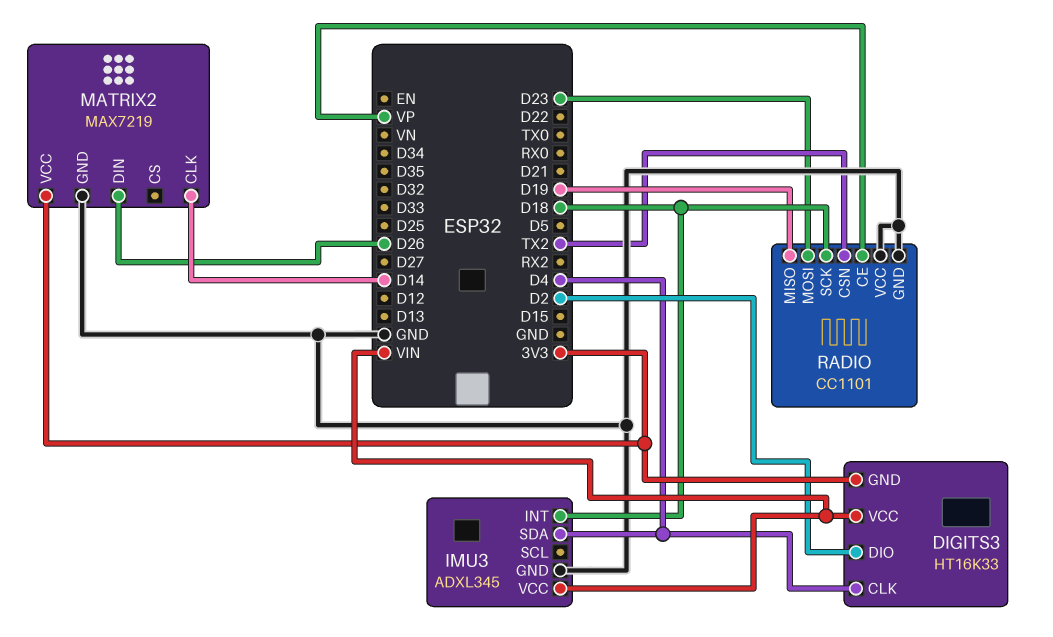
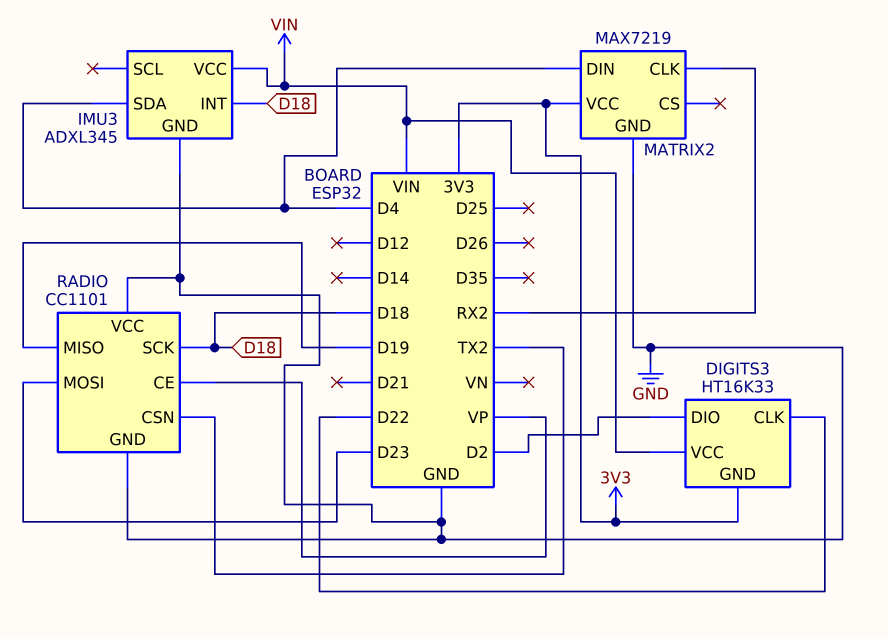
DIGITS3 pin CLK: D4 -> D22
MATRIX2 pin CLK: D14 -> RX2
MATRIX2 pin DIN: D26 -> D4

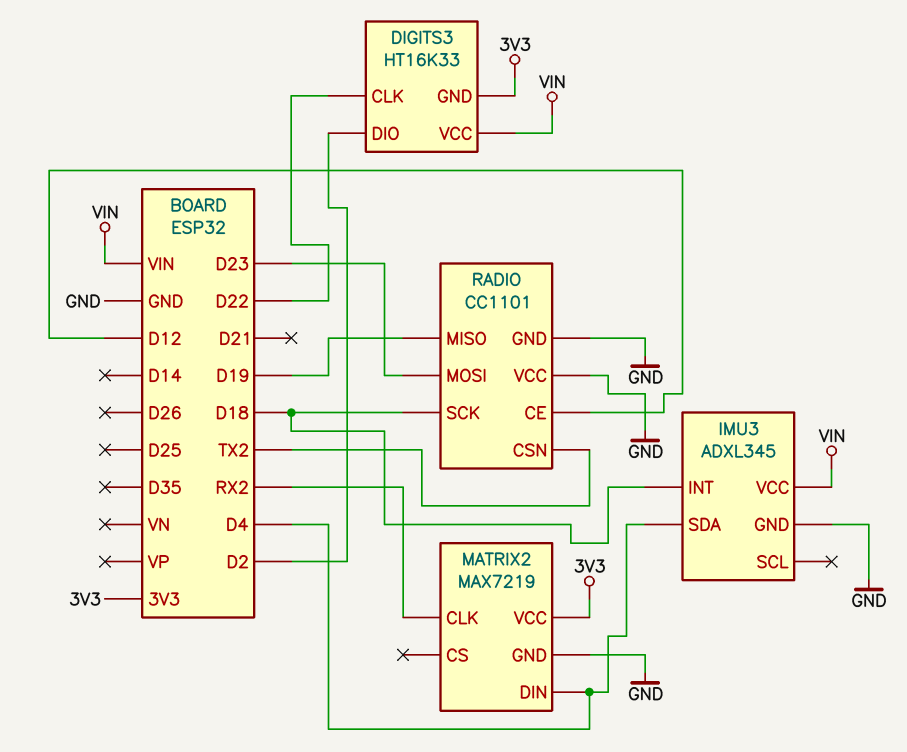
RADIO pin CE: VP -> D12

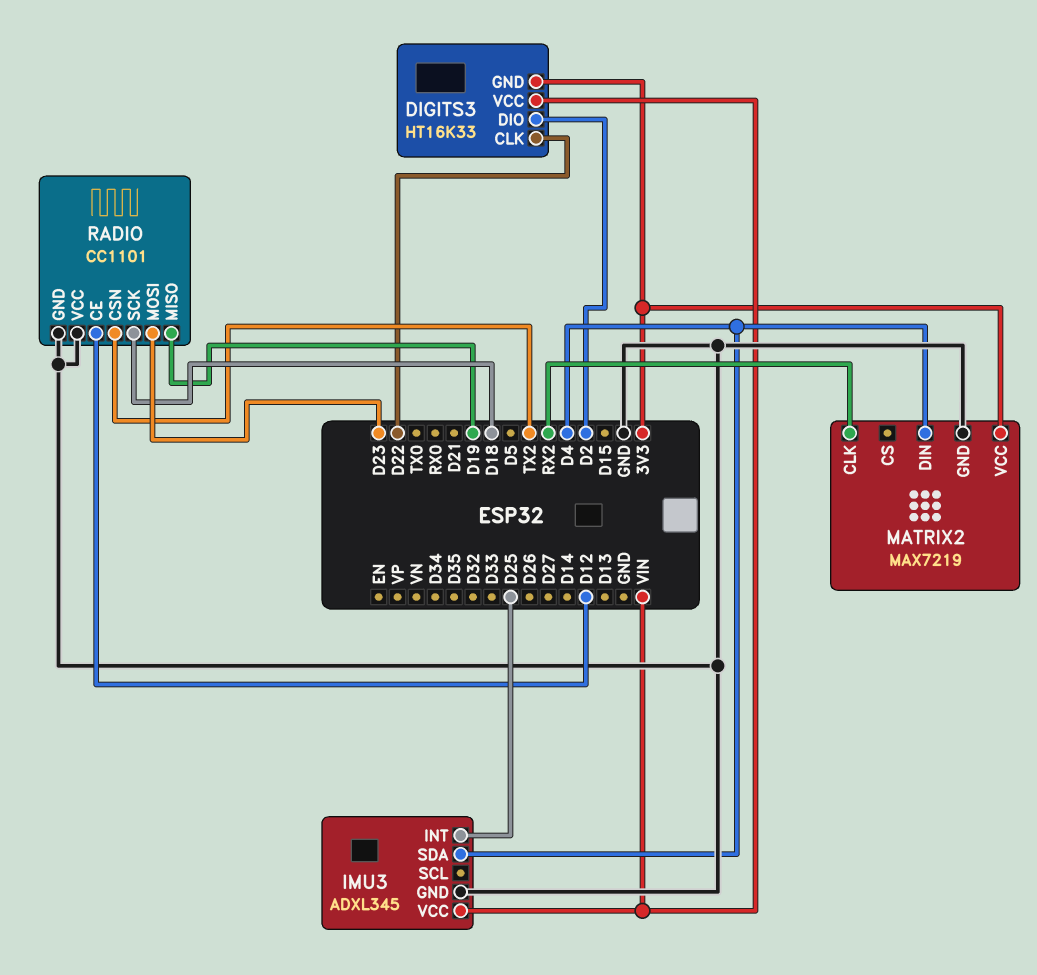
IMU3 pin INT: D18 -> D25

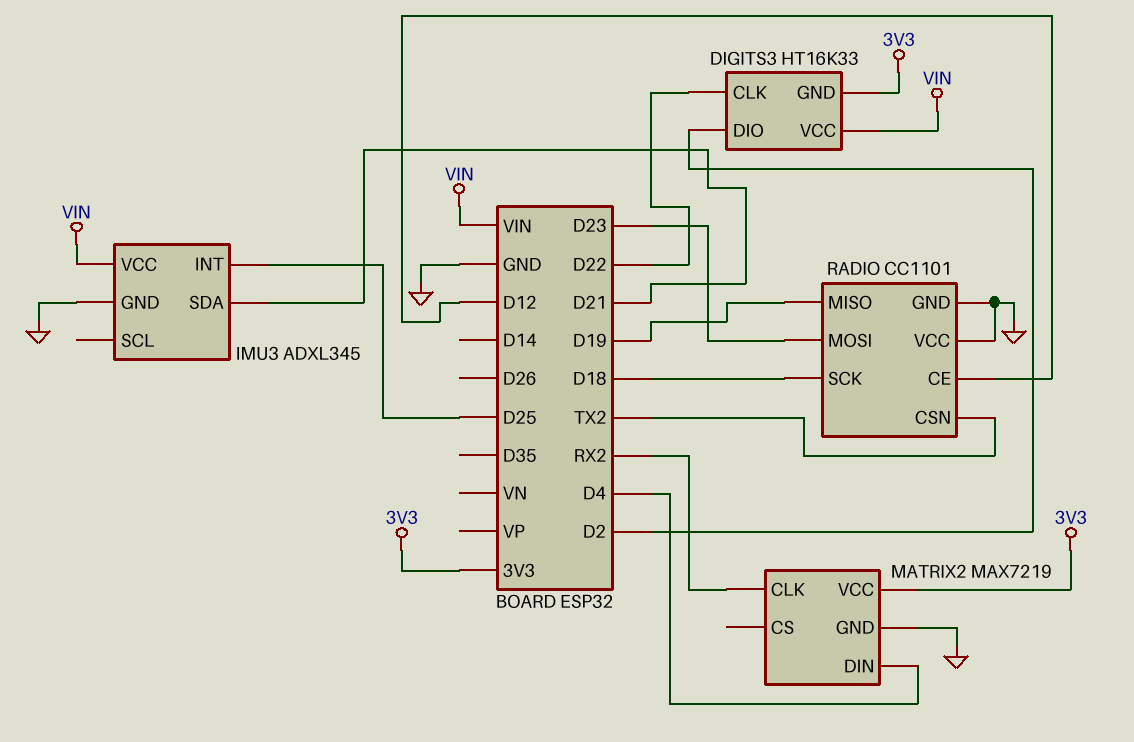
IMU3 pin SDA: D4 -> D21

